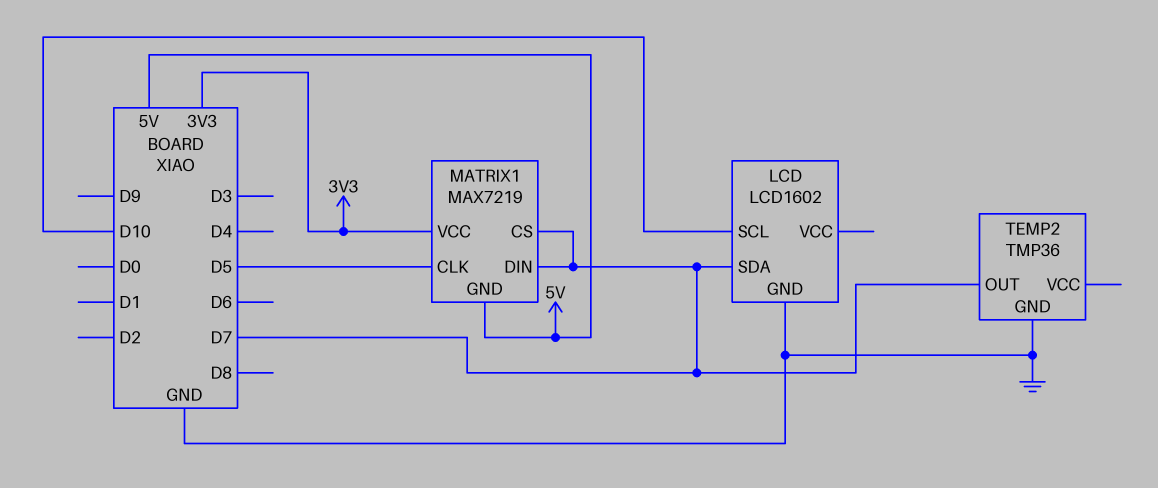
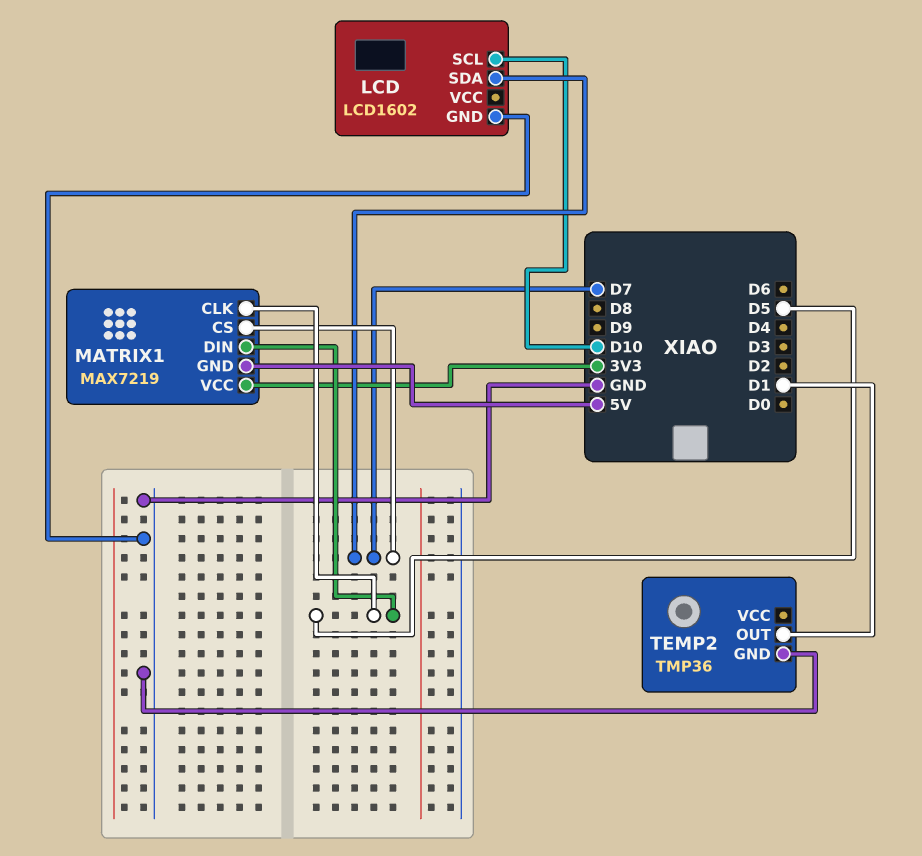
MATRIX1 pin DIN: D7 -> D5
TEMP2 pin OUT: D7 -> D1

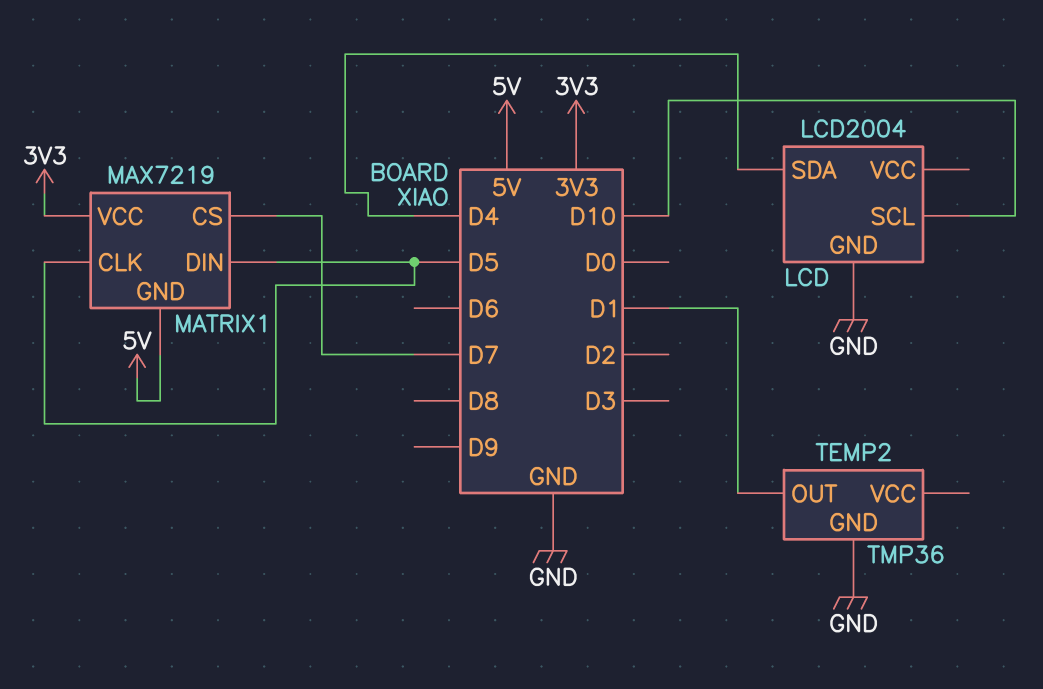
LCD: LCD1602 -> LCD2004
LCD pin SDA: D7 -> D4

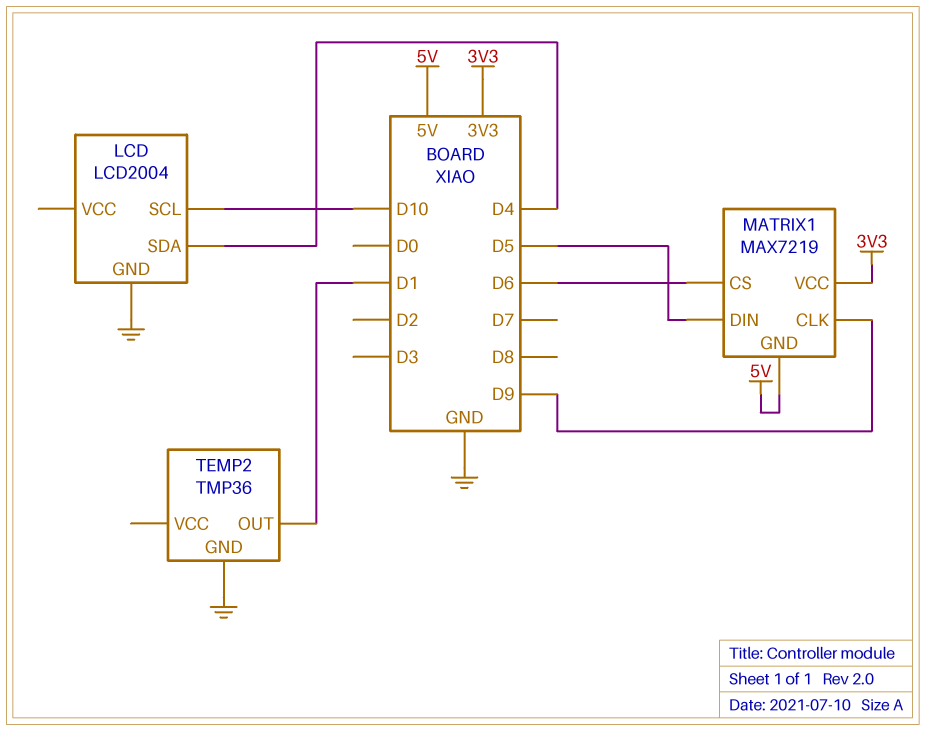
MATRIX1 pin CLK: D5 -> D9
MATRIX1 pin CS: D7 -> D6

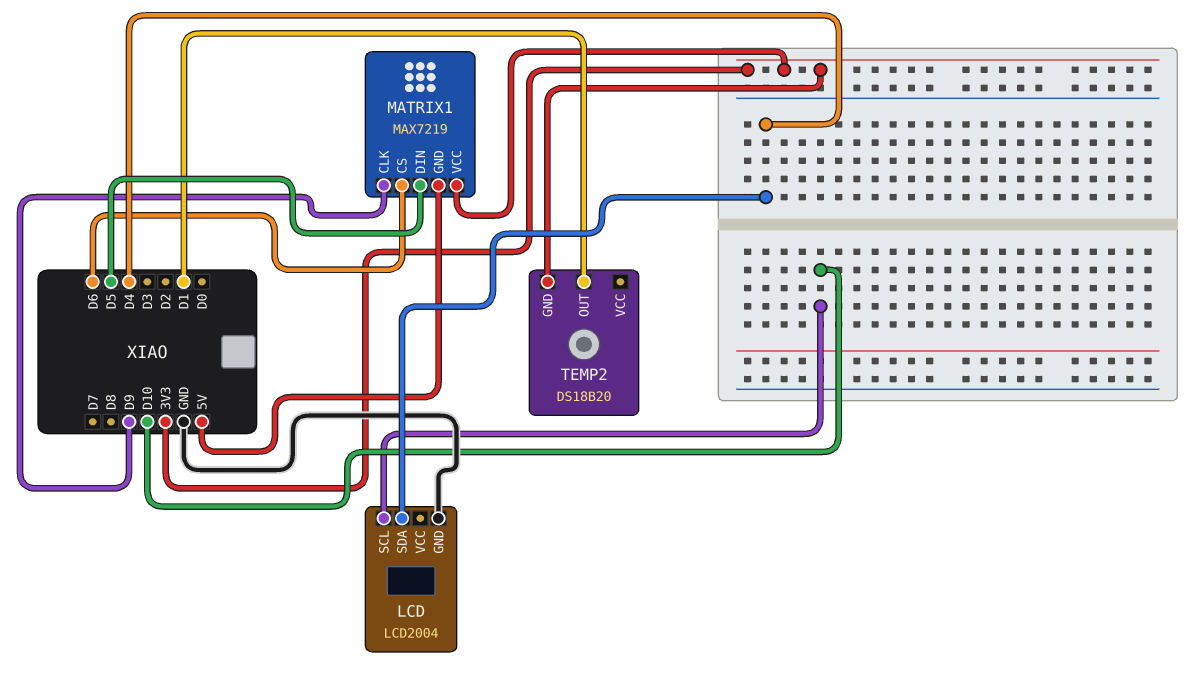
TEMP2: TMP36 -> DS18B20
TEMP2 pin GND: GND -> 3V3

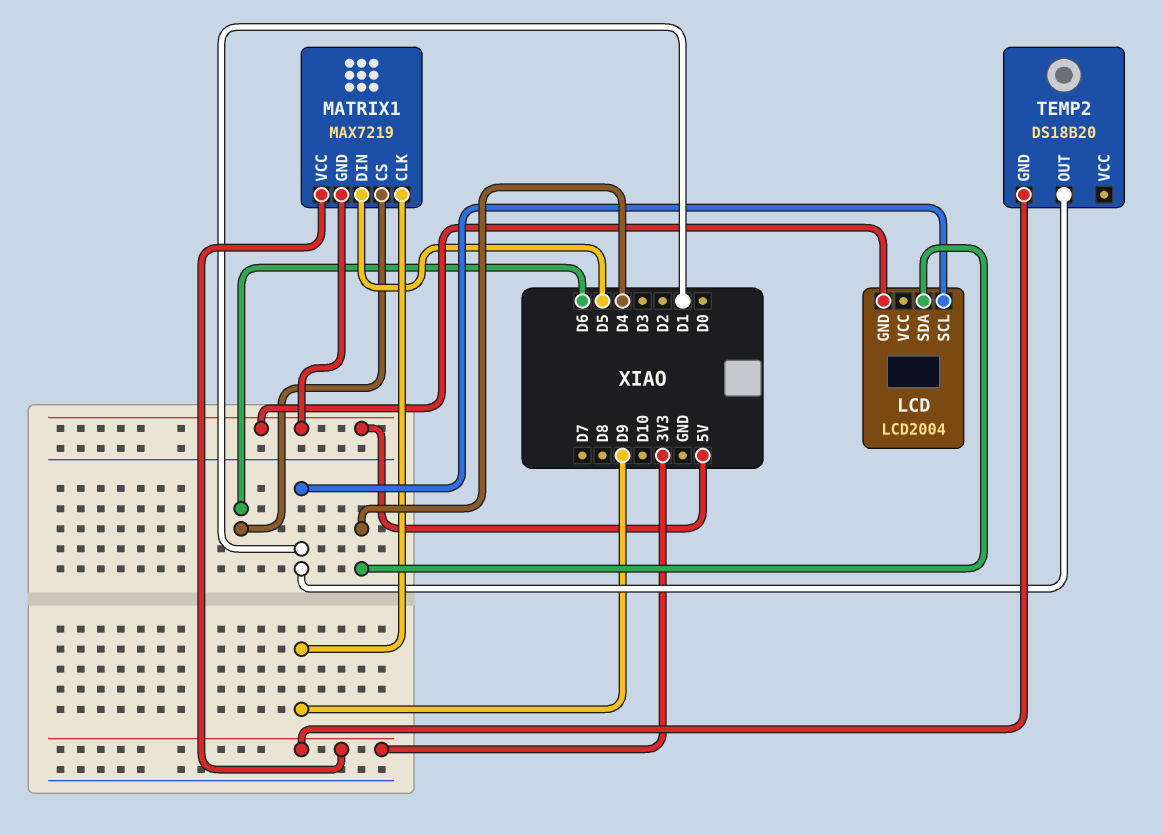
LCD pin GND: GND -> 5V
LCD pin SCL: D10 -> D1

